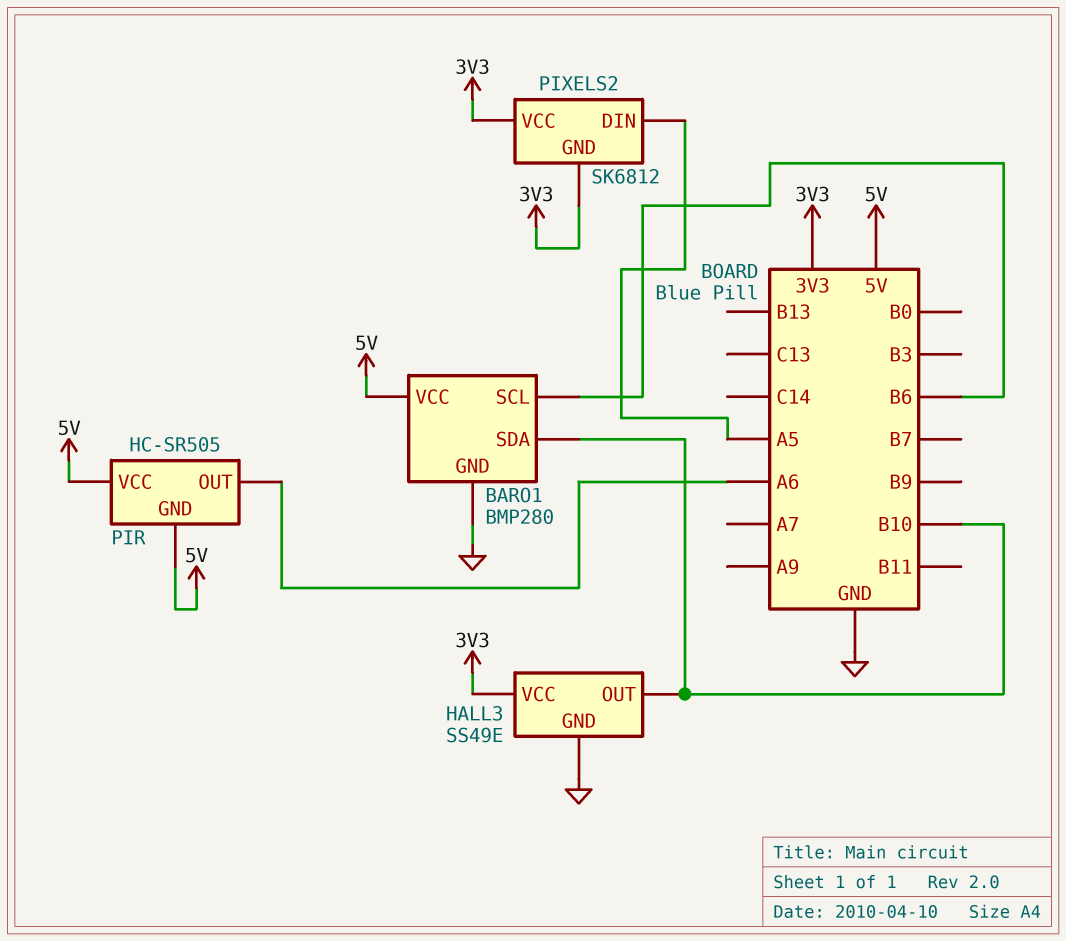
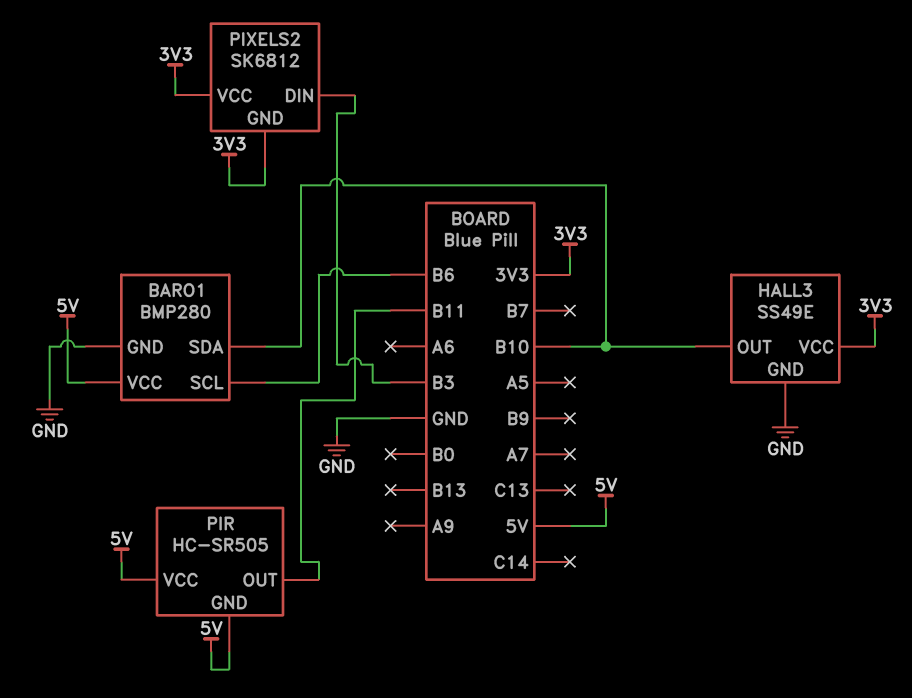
PIR pin OUT: A6 -> B11
PIXELS2 pin DIN: A5 -> B3

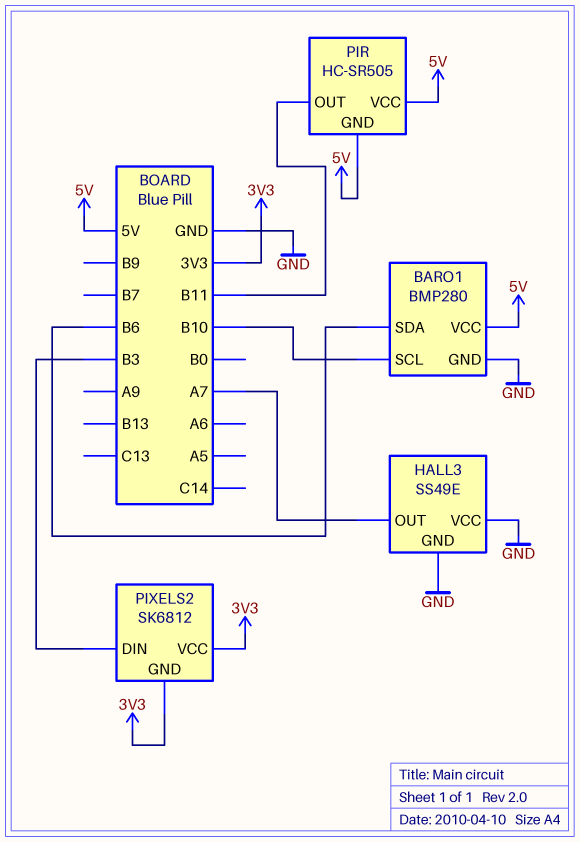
BARO1 pin SCL: B6 -> B10
BARO1 pin SDA: B10 -> B6
HALL3 pin OUT: B10 -> A7
HALL3 pin VCC: 3V3 -> GND

